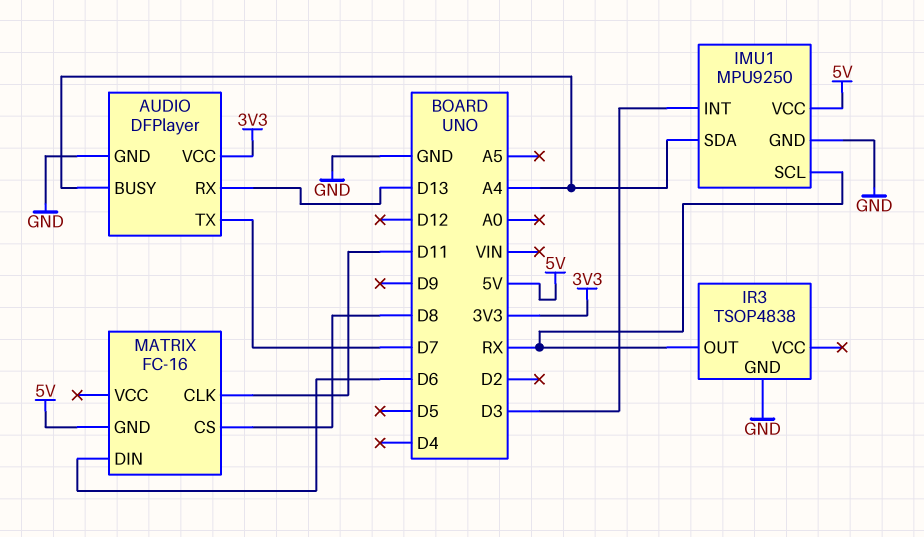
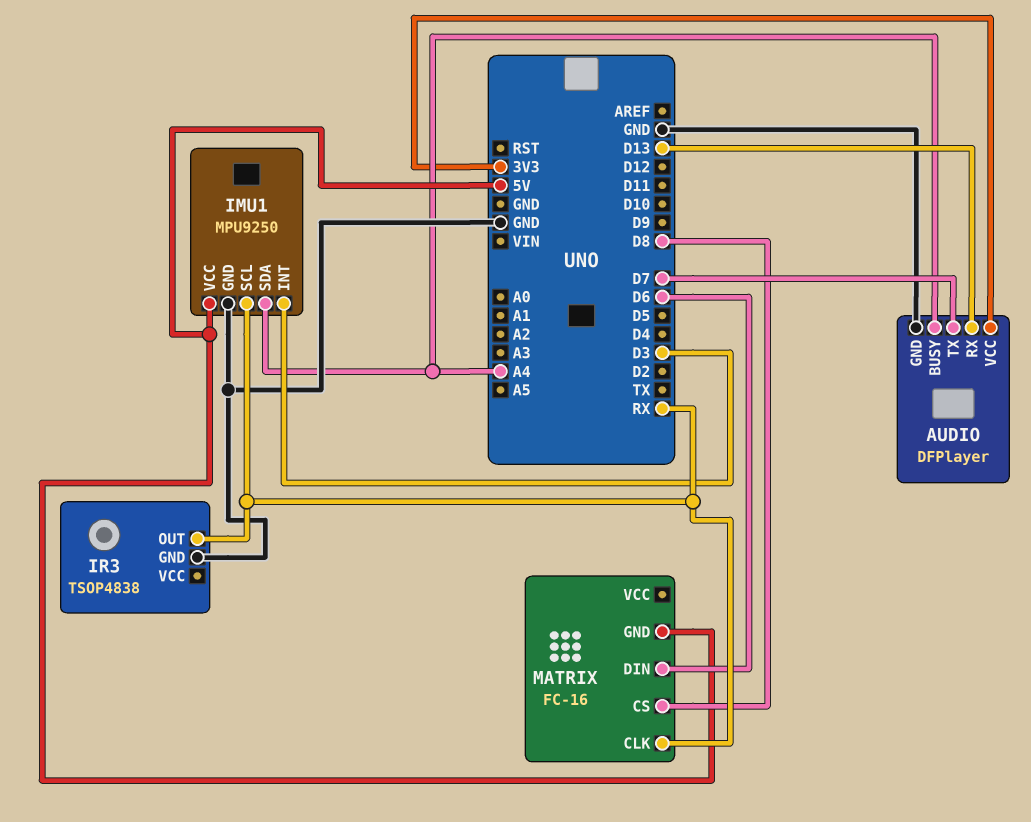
MATRIX pin CLK: D11 -> RX

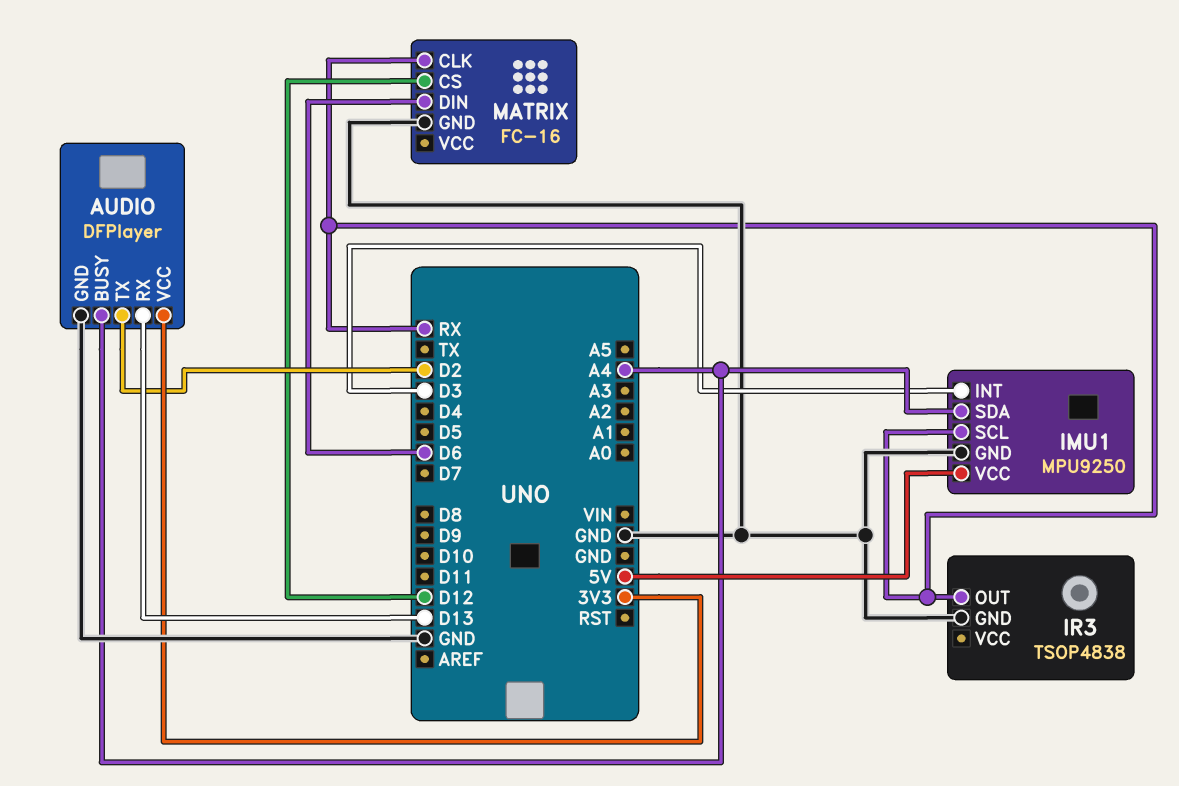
AUDIO pin TX: D7 -> D2
MATRIX pin CS: D8 -> D12
MATRIX pin GND: 5V -> GND

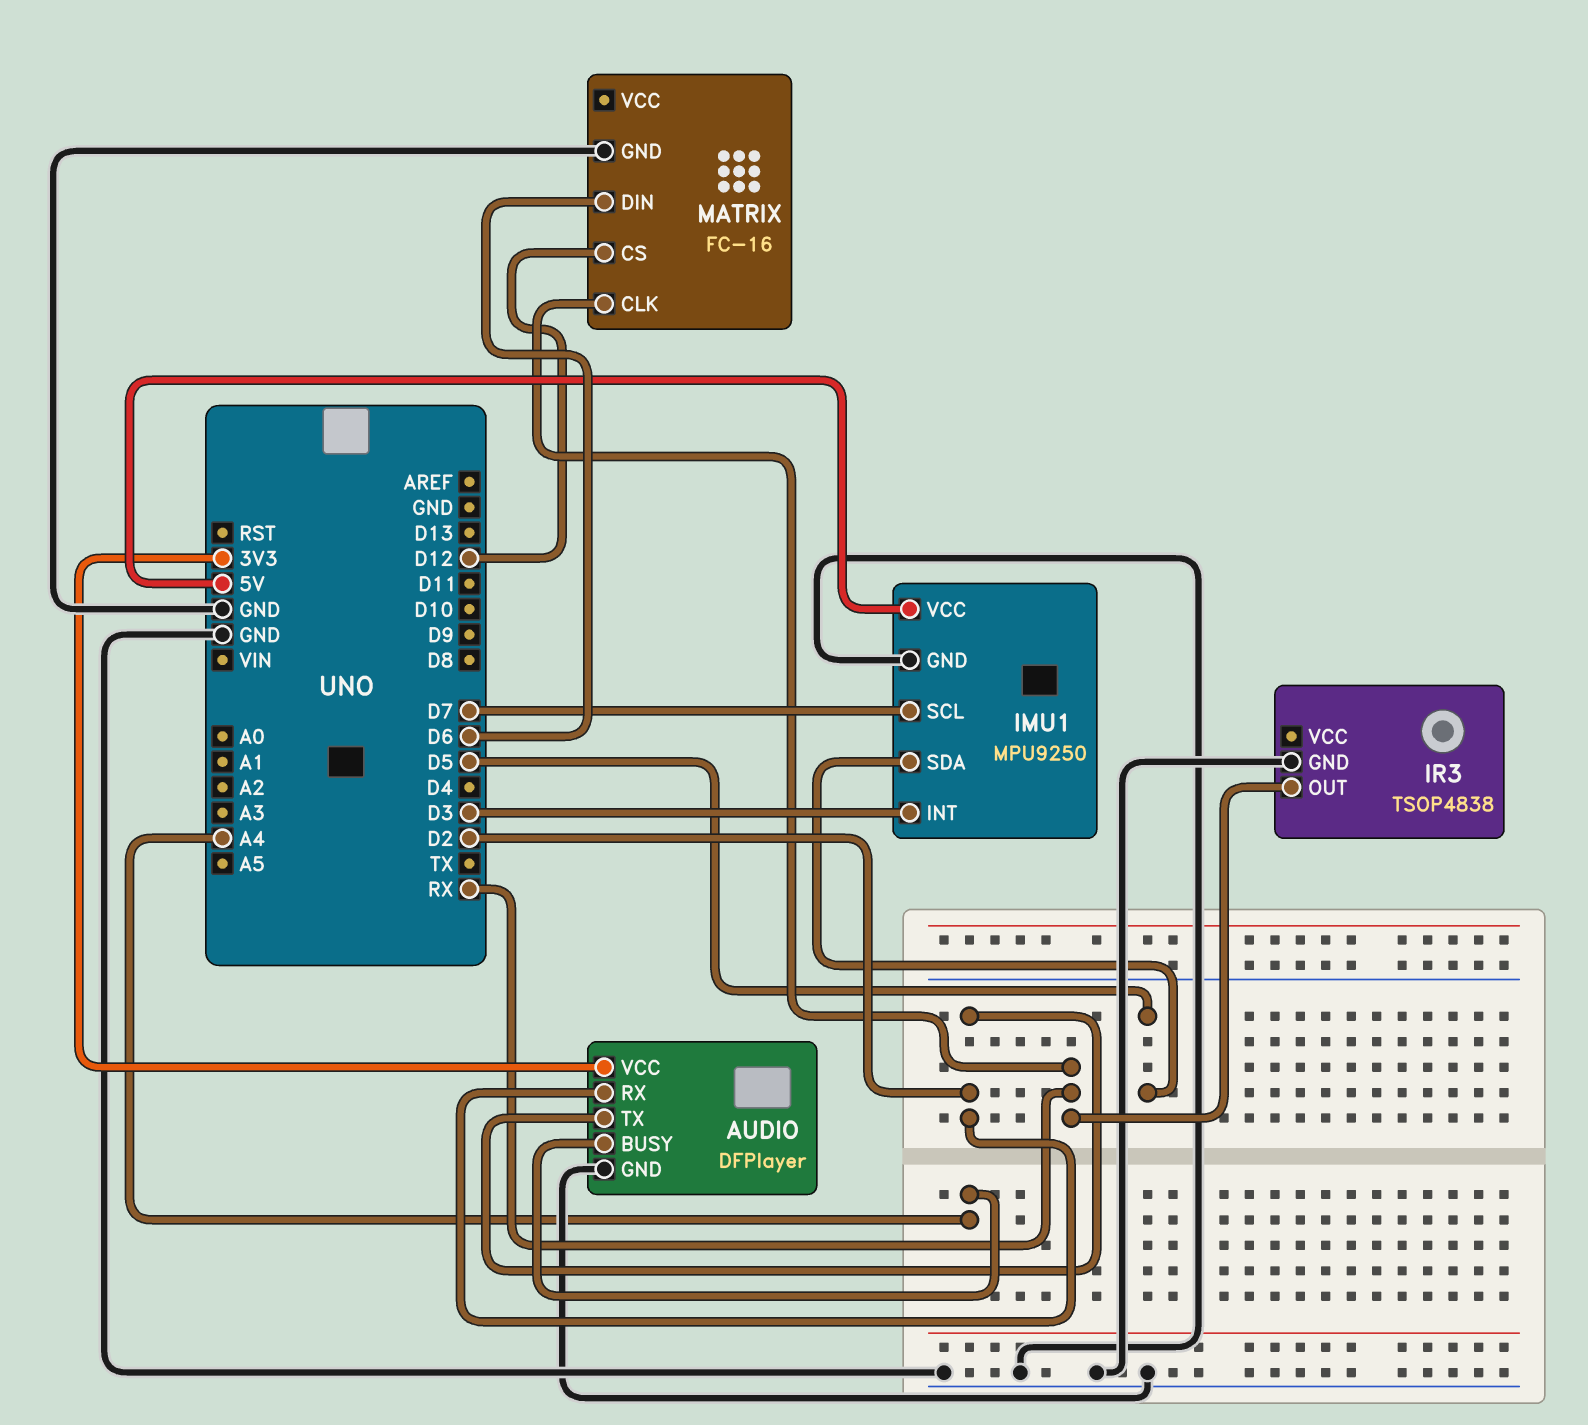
AUDIO pin RX: D13 -> D2
IMU1 pin SCL: RX -> D7
IMU1 pin SDA: A4 -> D5

